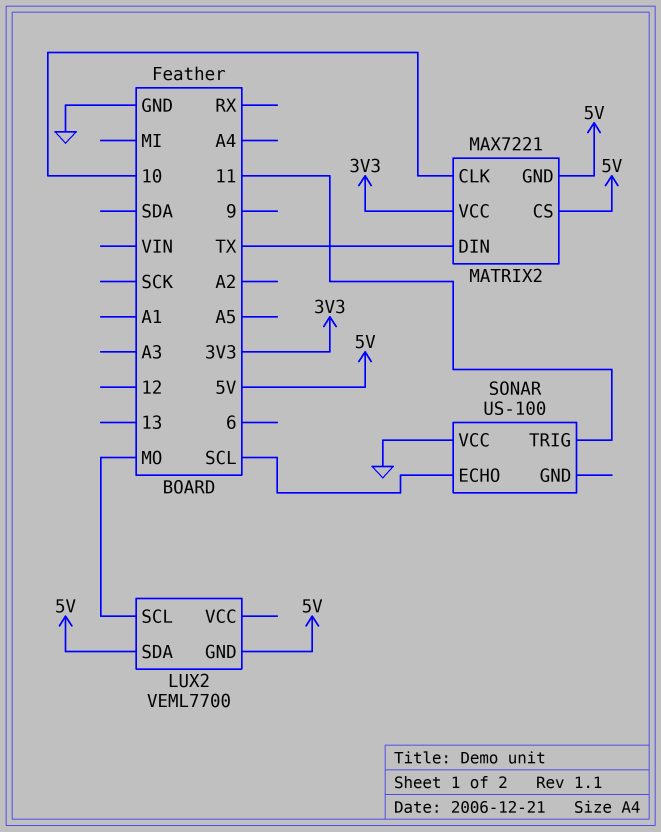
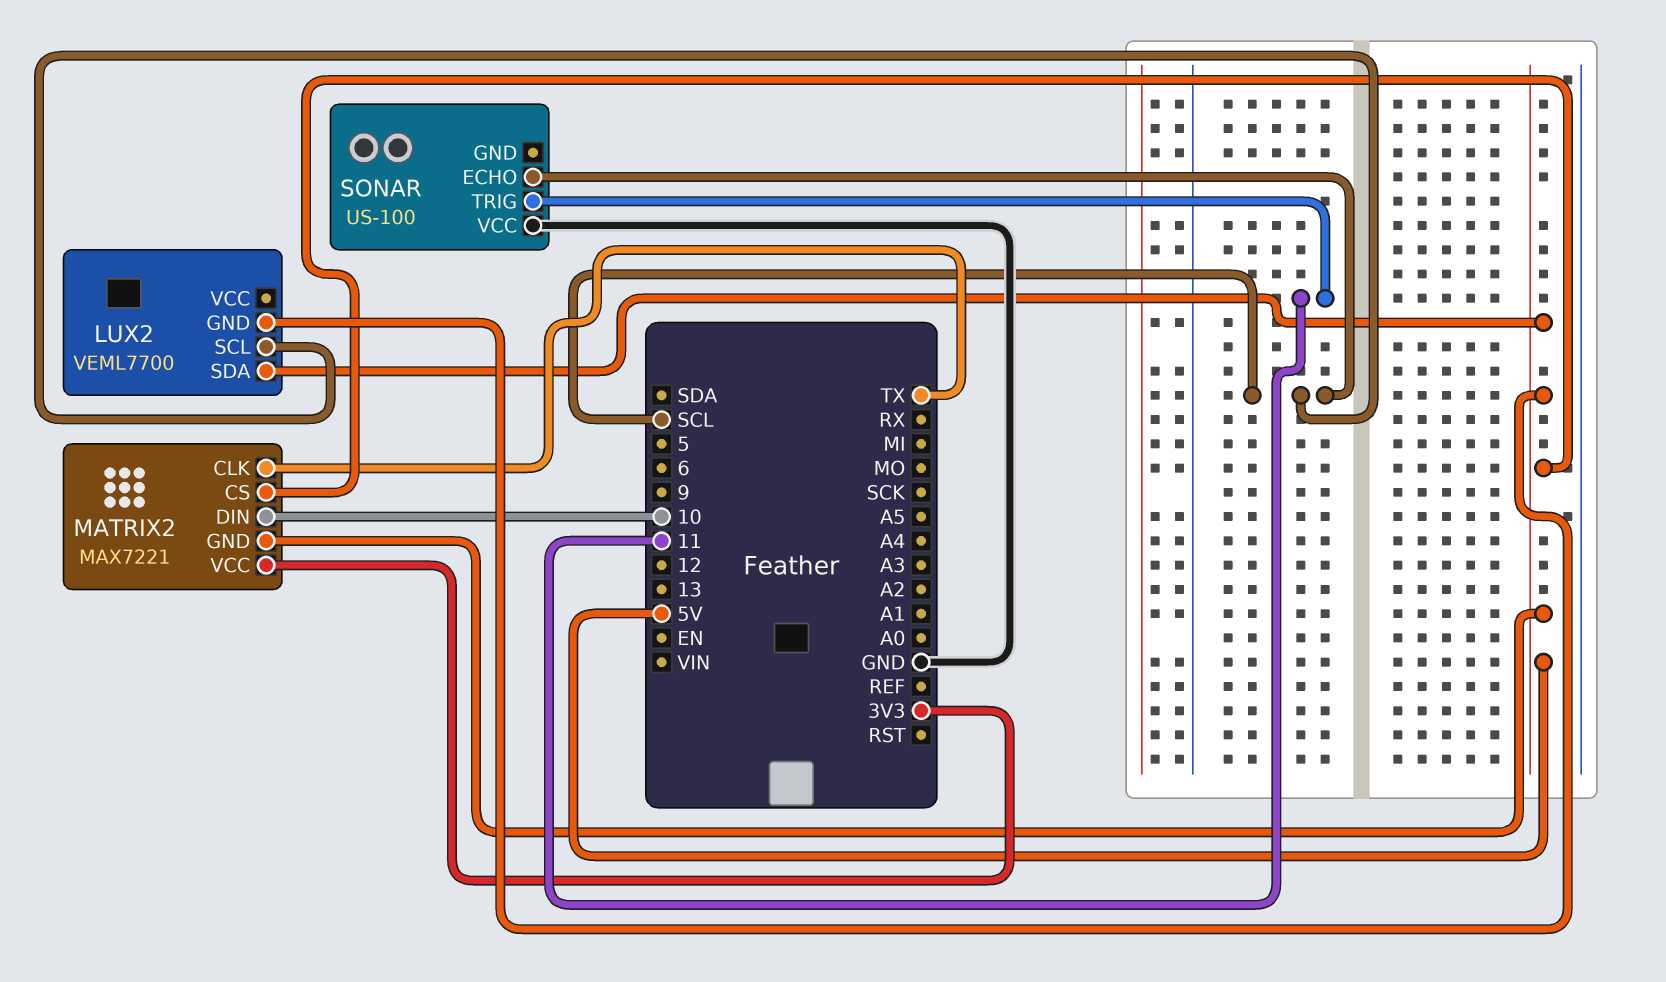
LUX2 pin SCL: MO -> SCL
MATRIX2 pin CLK: 10 -> TX
MATRIX2 pin DIN: TX -> 10

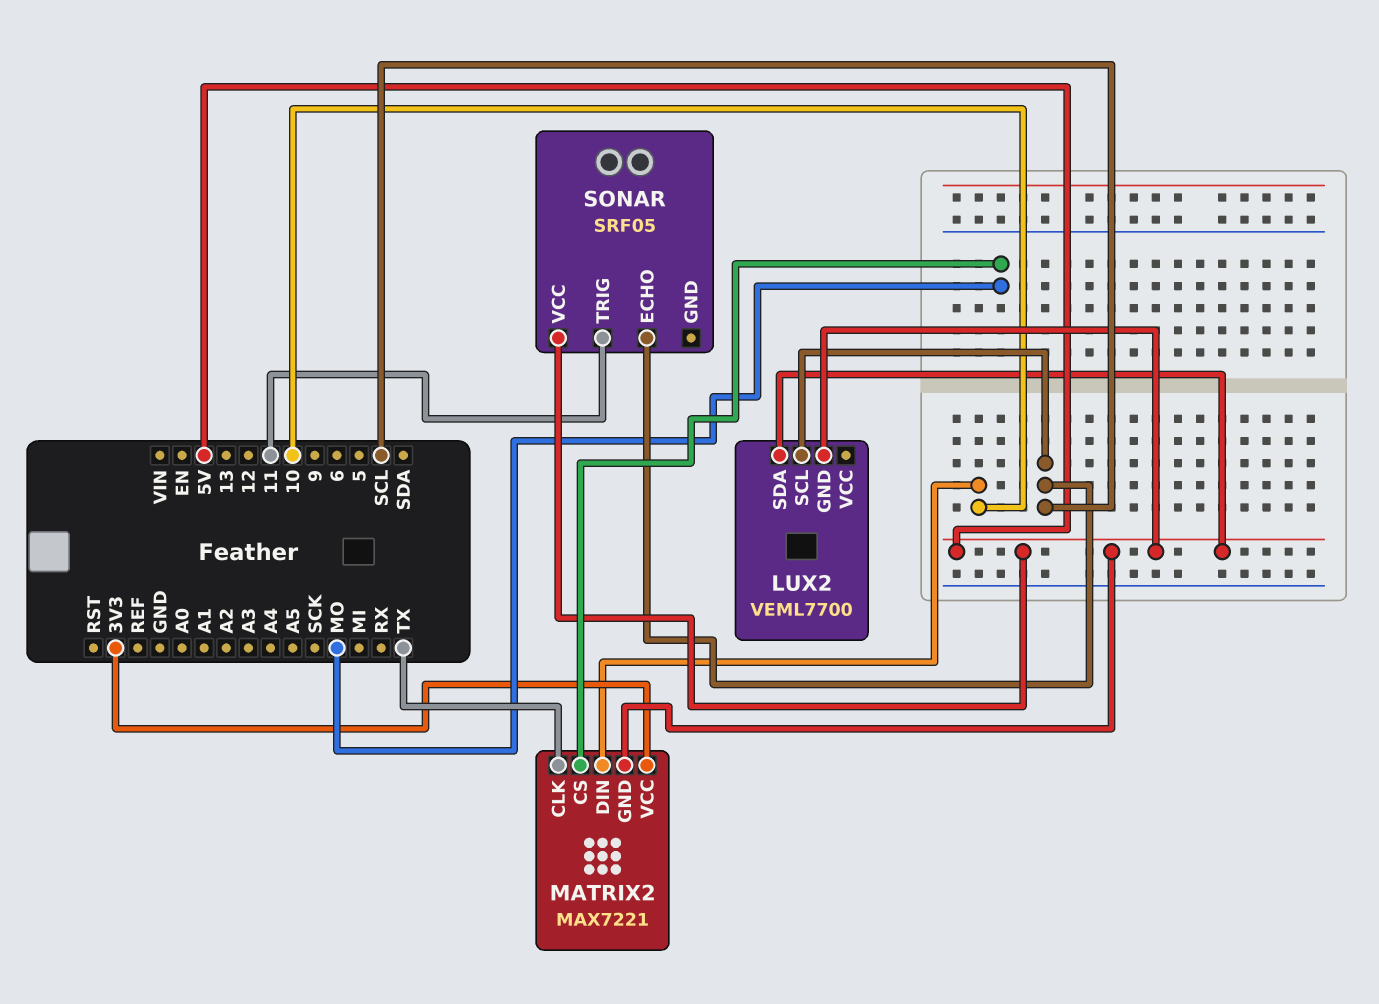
MATRIX2 pin CS: 5V -> MO
SONAR: US-100 -> SRF05
SONAR pin VCC: GND -> 5V

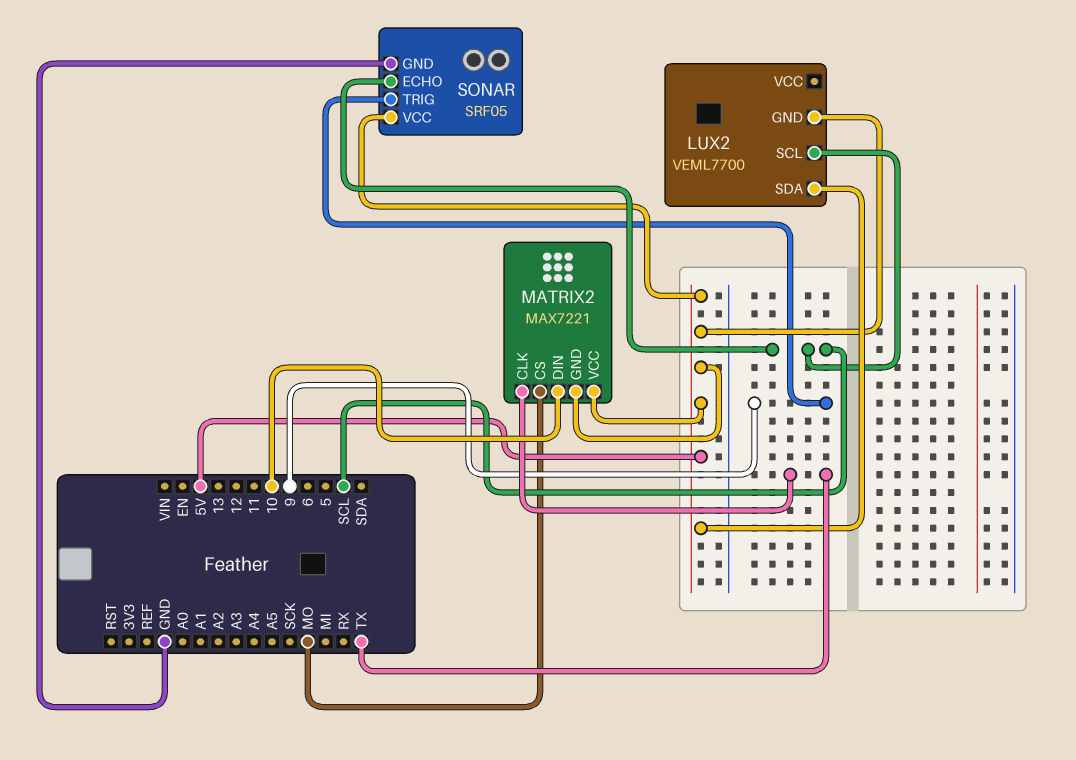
MATRIX2 pin VCC: 3V3 -> 5V
SONAR pin GND: none -> GND
SONAR pin TRIG: 11 -> 9

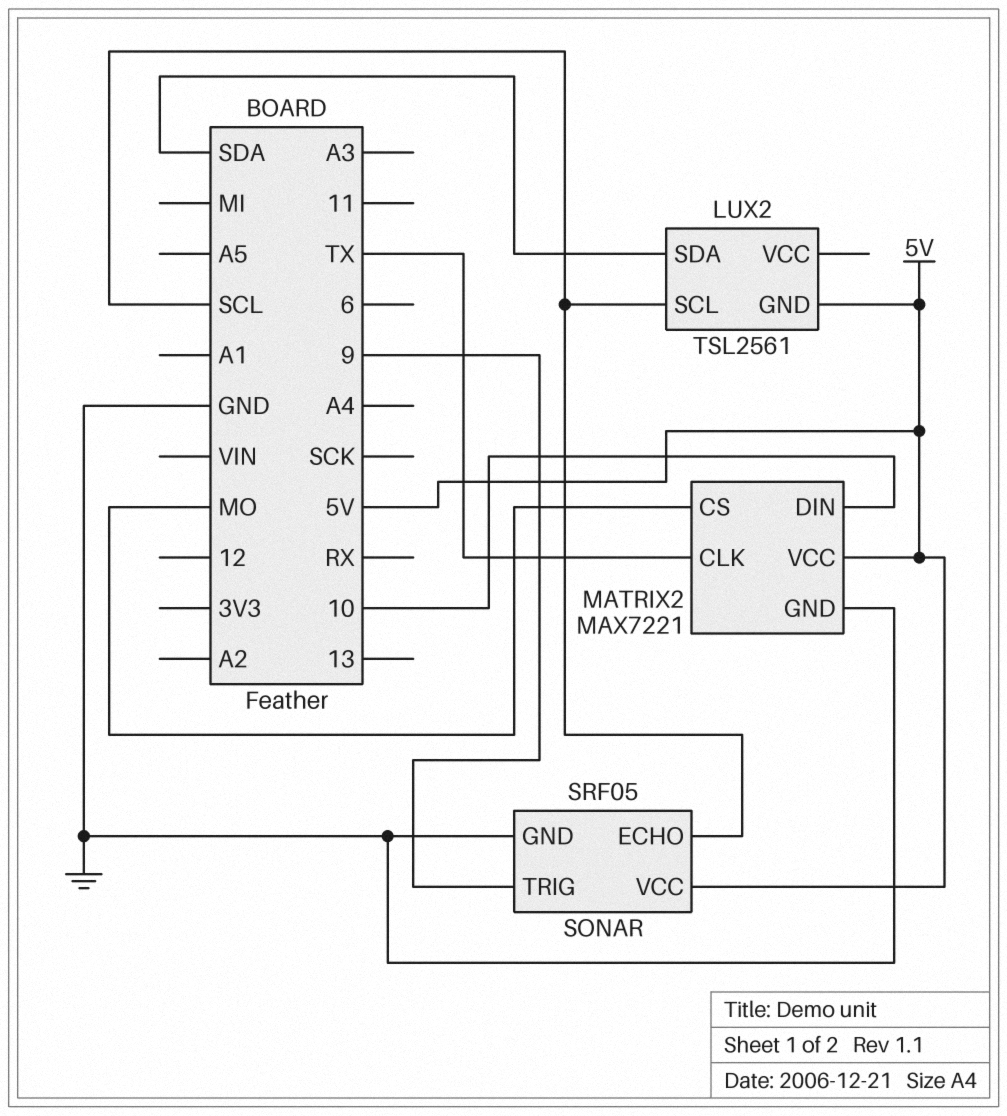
LUX2: VEML7700 -> TSL2561
LUX2 pin SDA: 5V -> SDA
MATRIX2 pin GND: 5V -> GND

